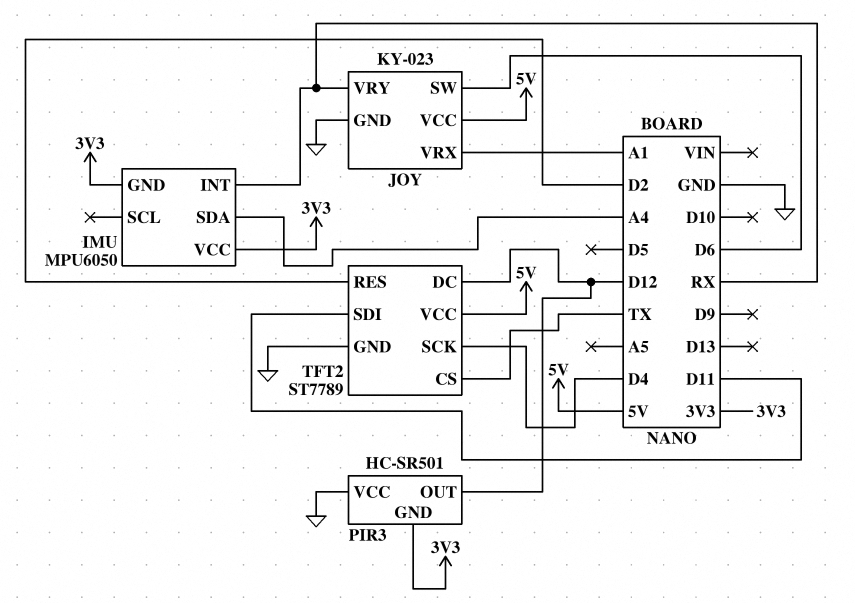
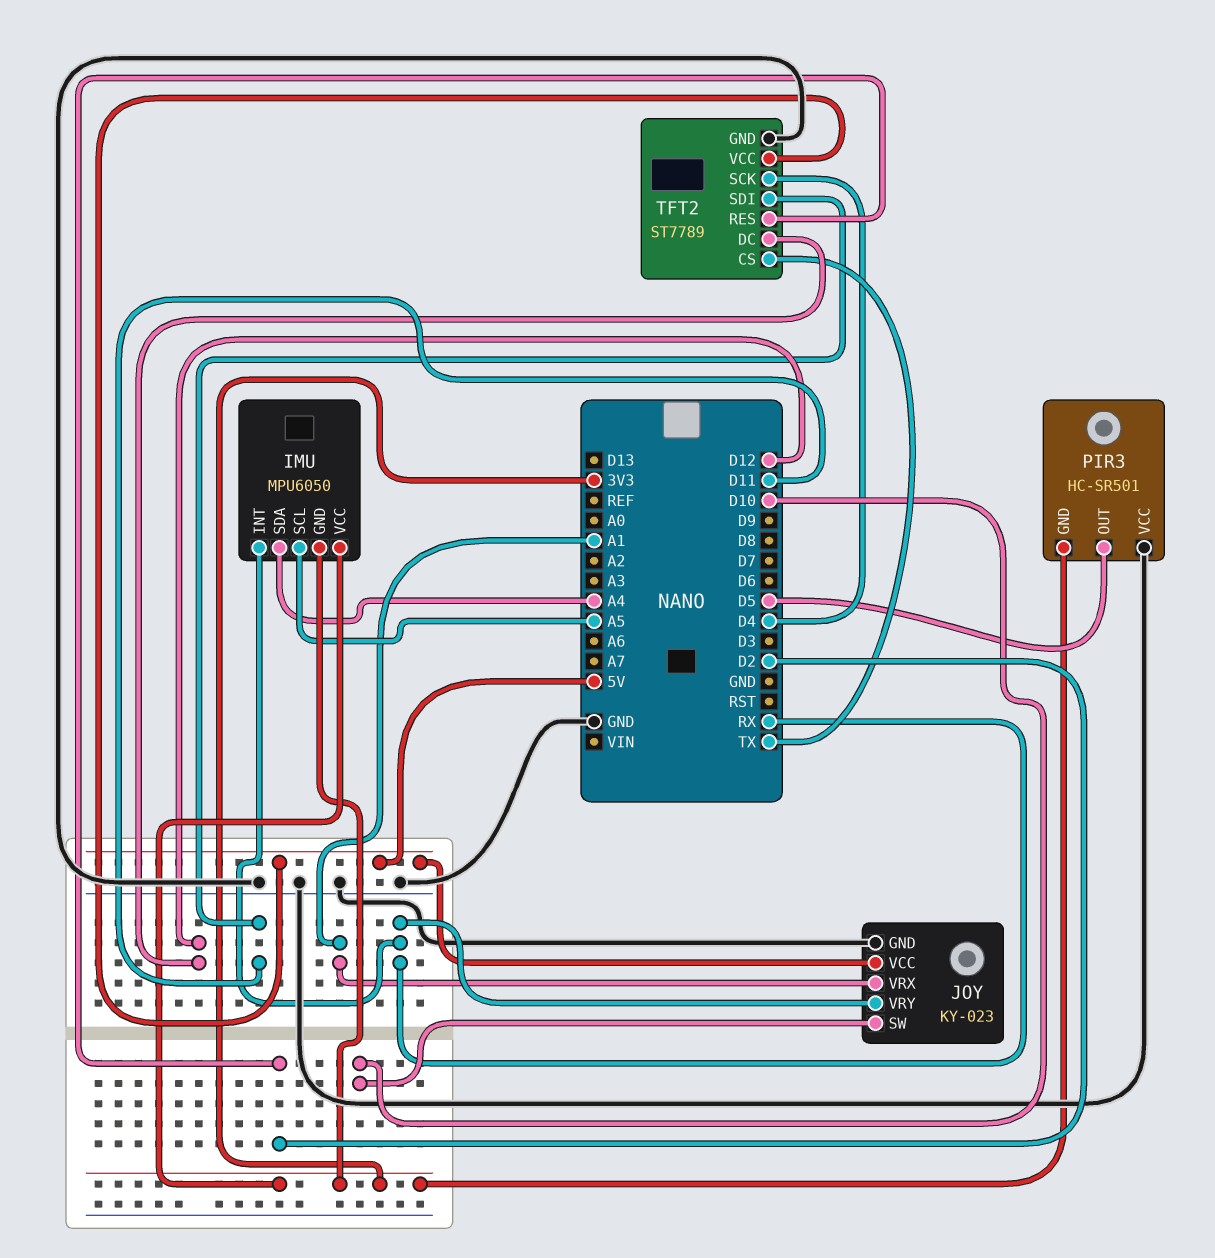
IMU pin SCL: none -> A5
JOY pin SW: D6 -> D10
PIR3 pin OUT: D12 -> D5

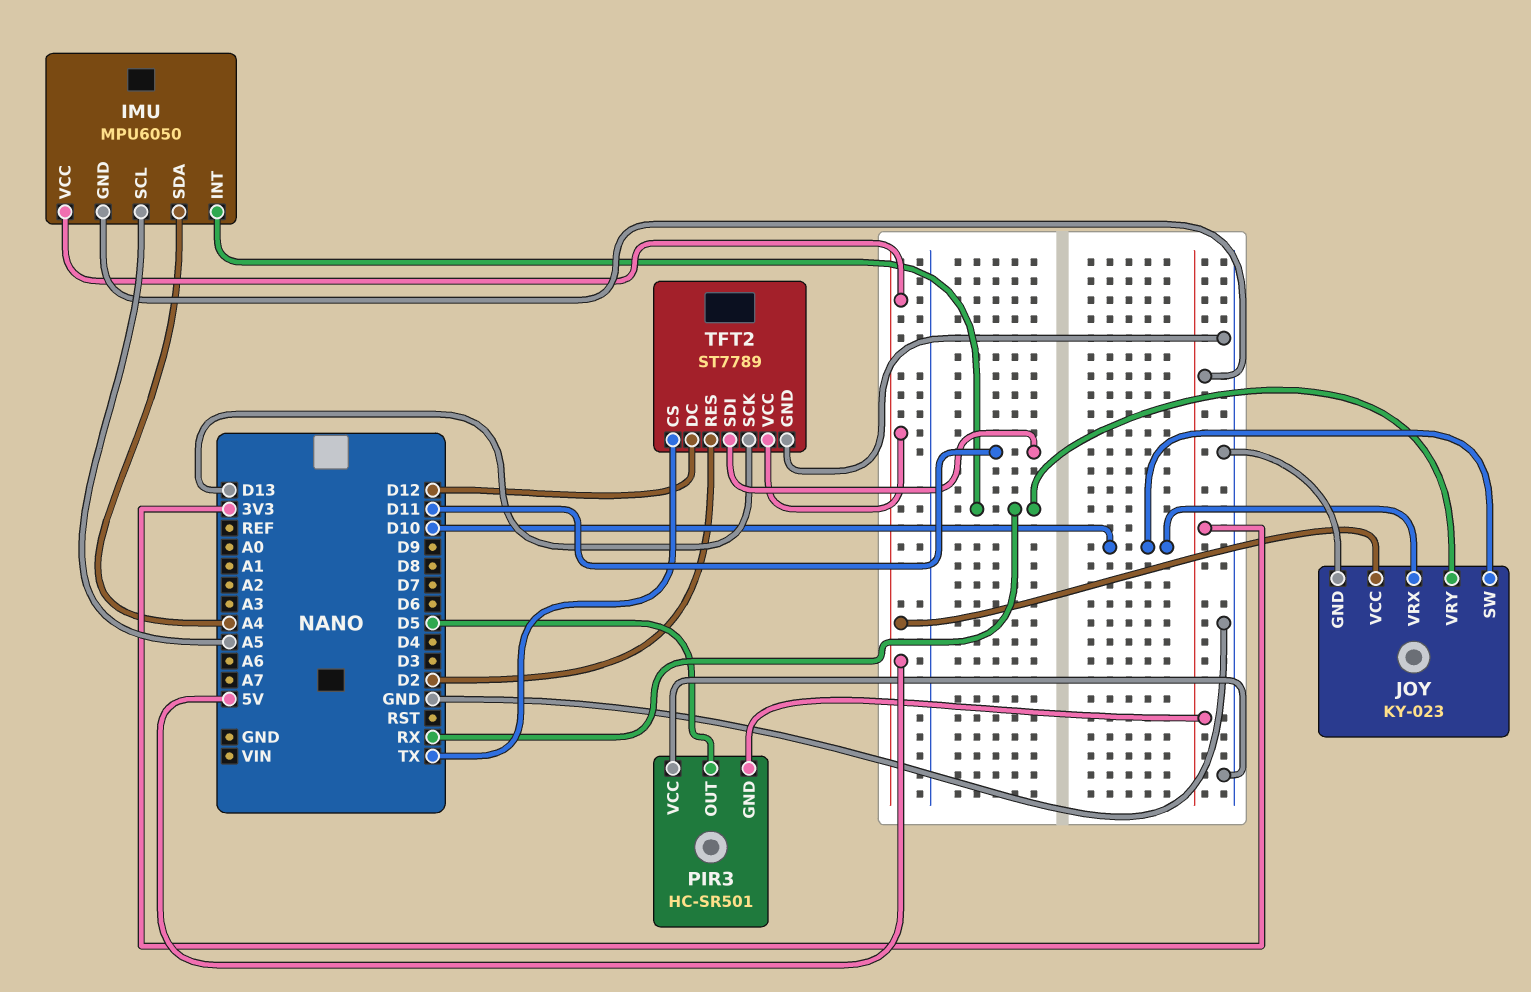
IMU pin VCC: 3V3 -> 5V
JOY pin VRX: A1 -> D10
TFT2 pin SCK: D4 -> D13

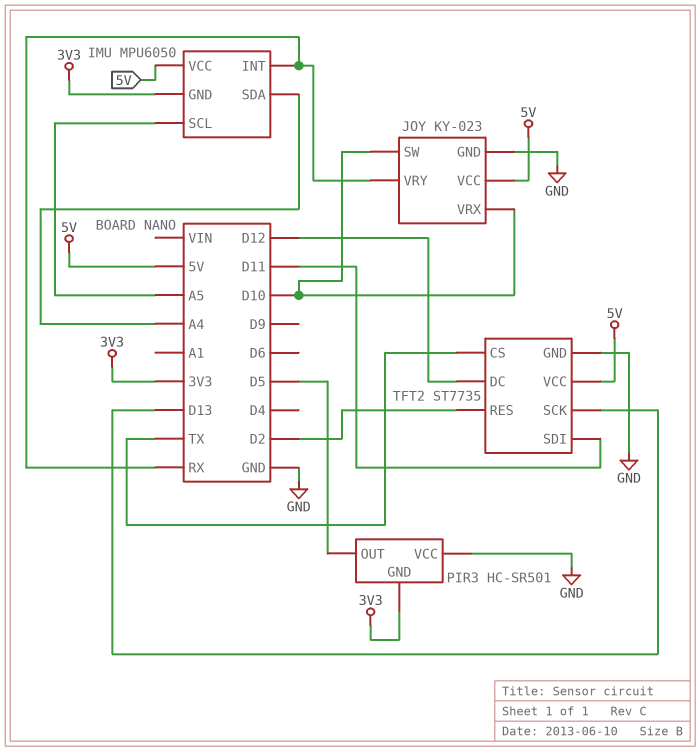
TFT2: ST7789 -> ST7735

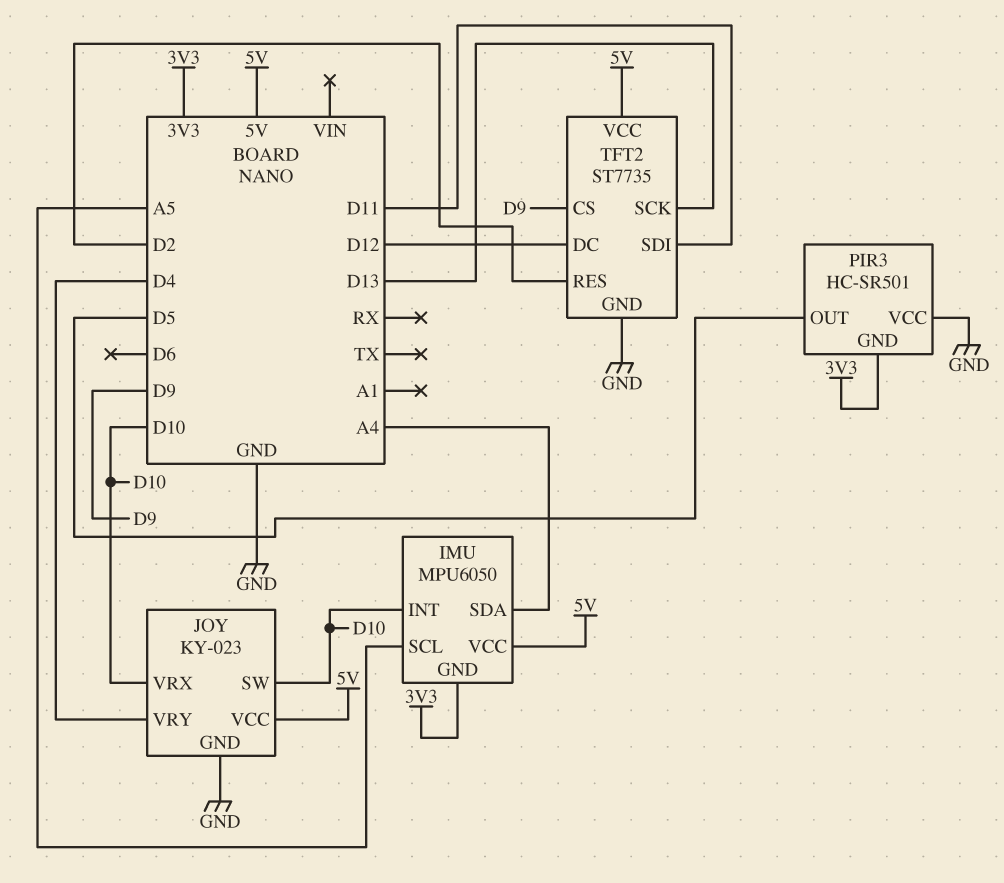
IMU pin INT: RX -> D10
JOY pin VRY: RX -> D4
TFT2 pin CS: TX -> D9

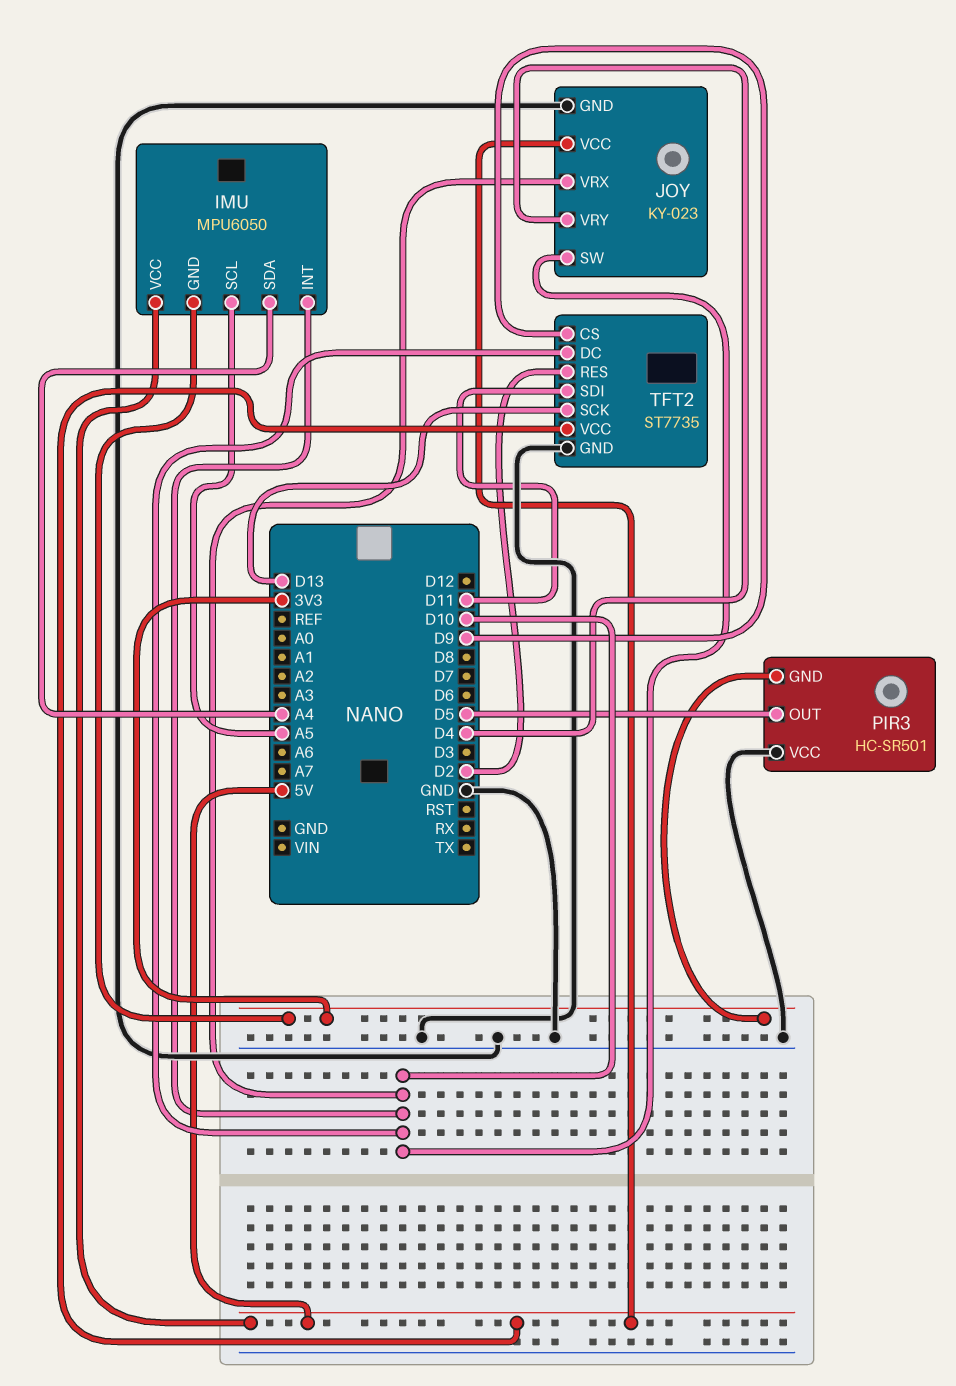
TFT2 pin DC: D12 -> D10

